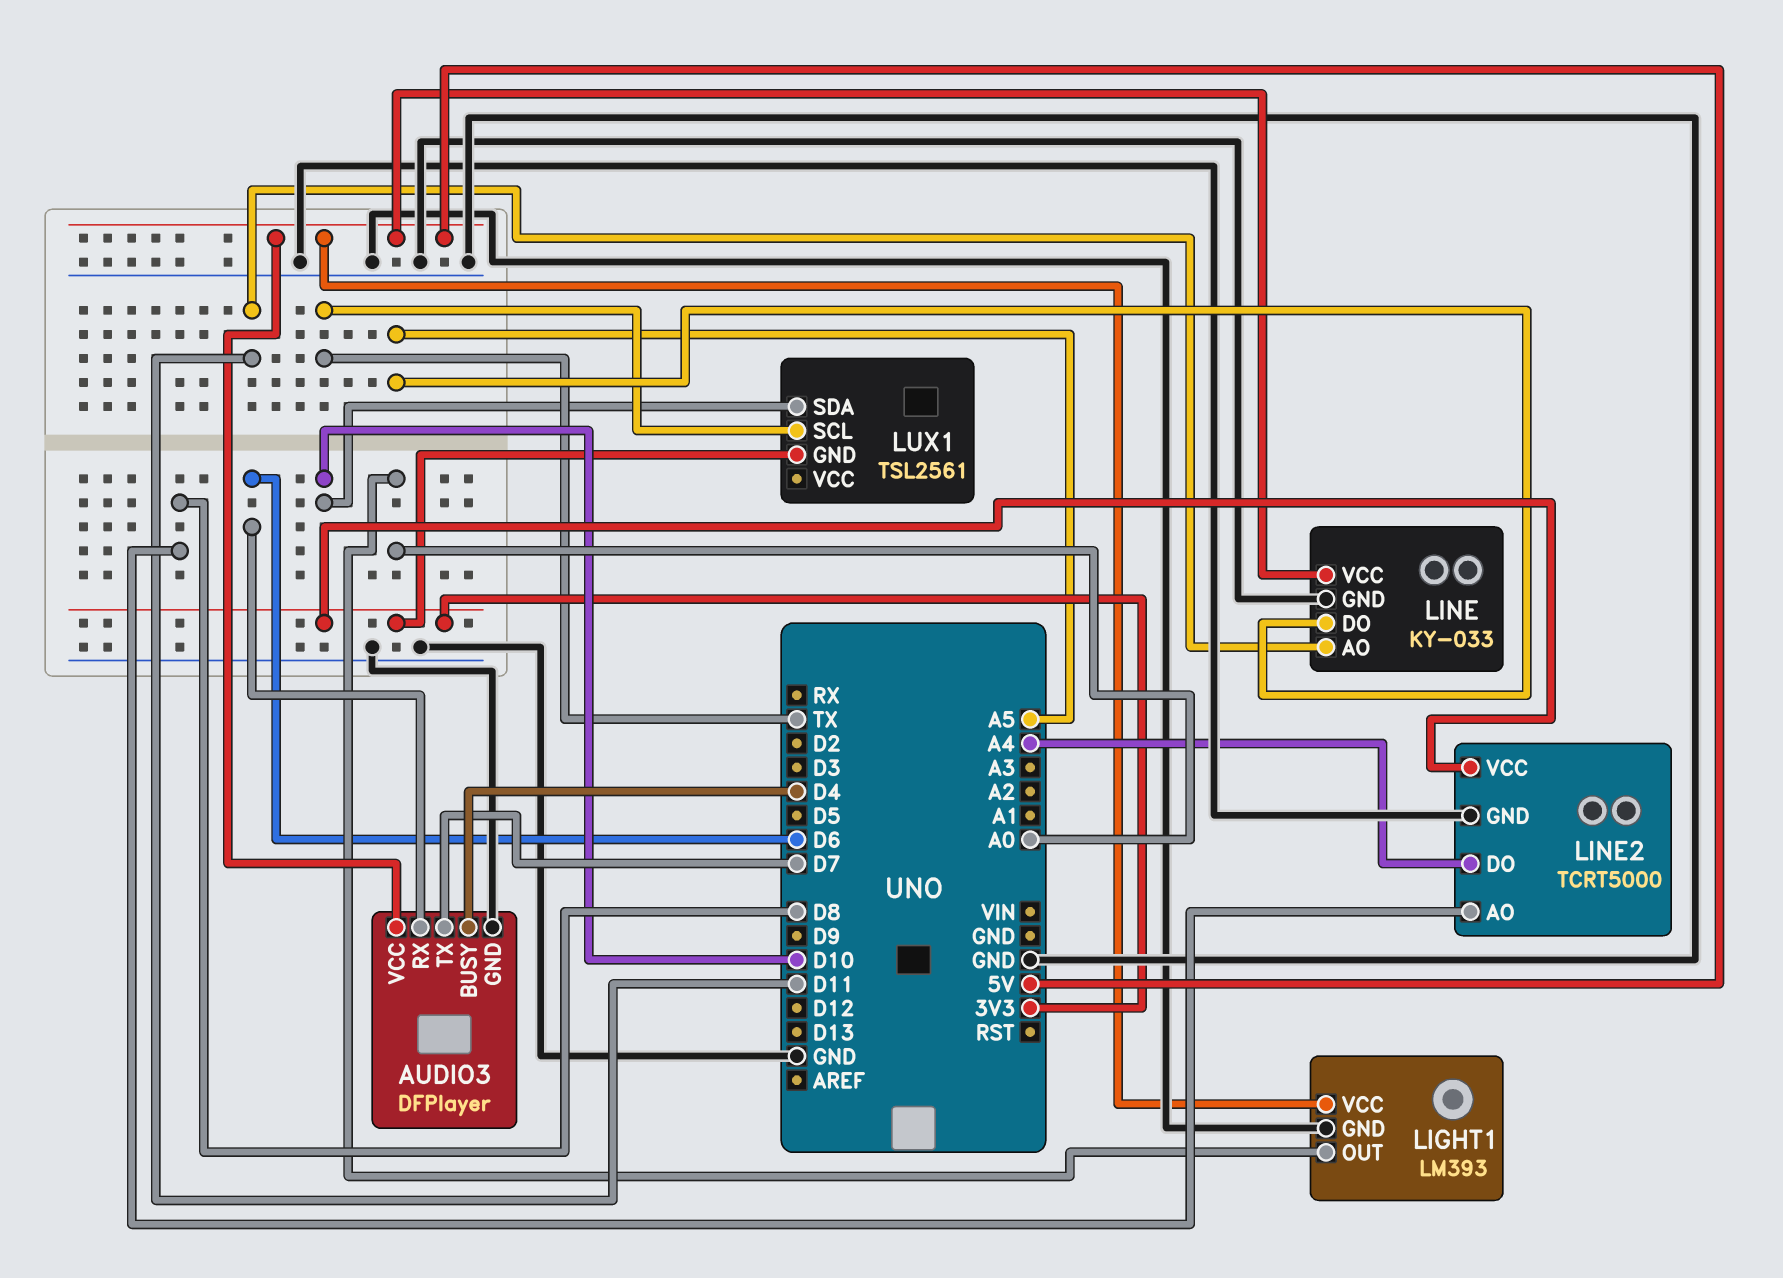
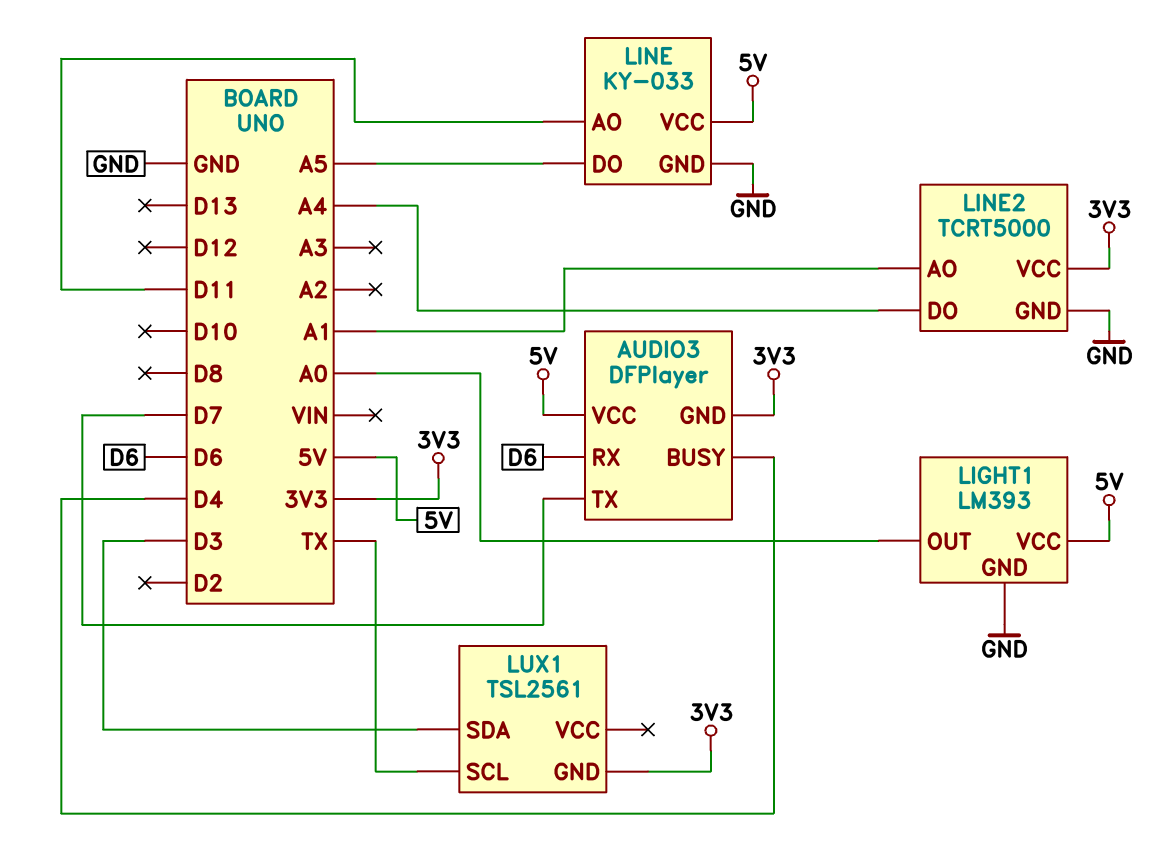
AUDIO3 pin GND: GND -> 3V3
LINE2 pin AO: D8 -> A1
LUX1 pin SDA: D10 -> D3

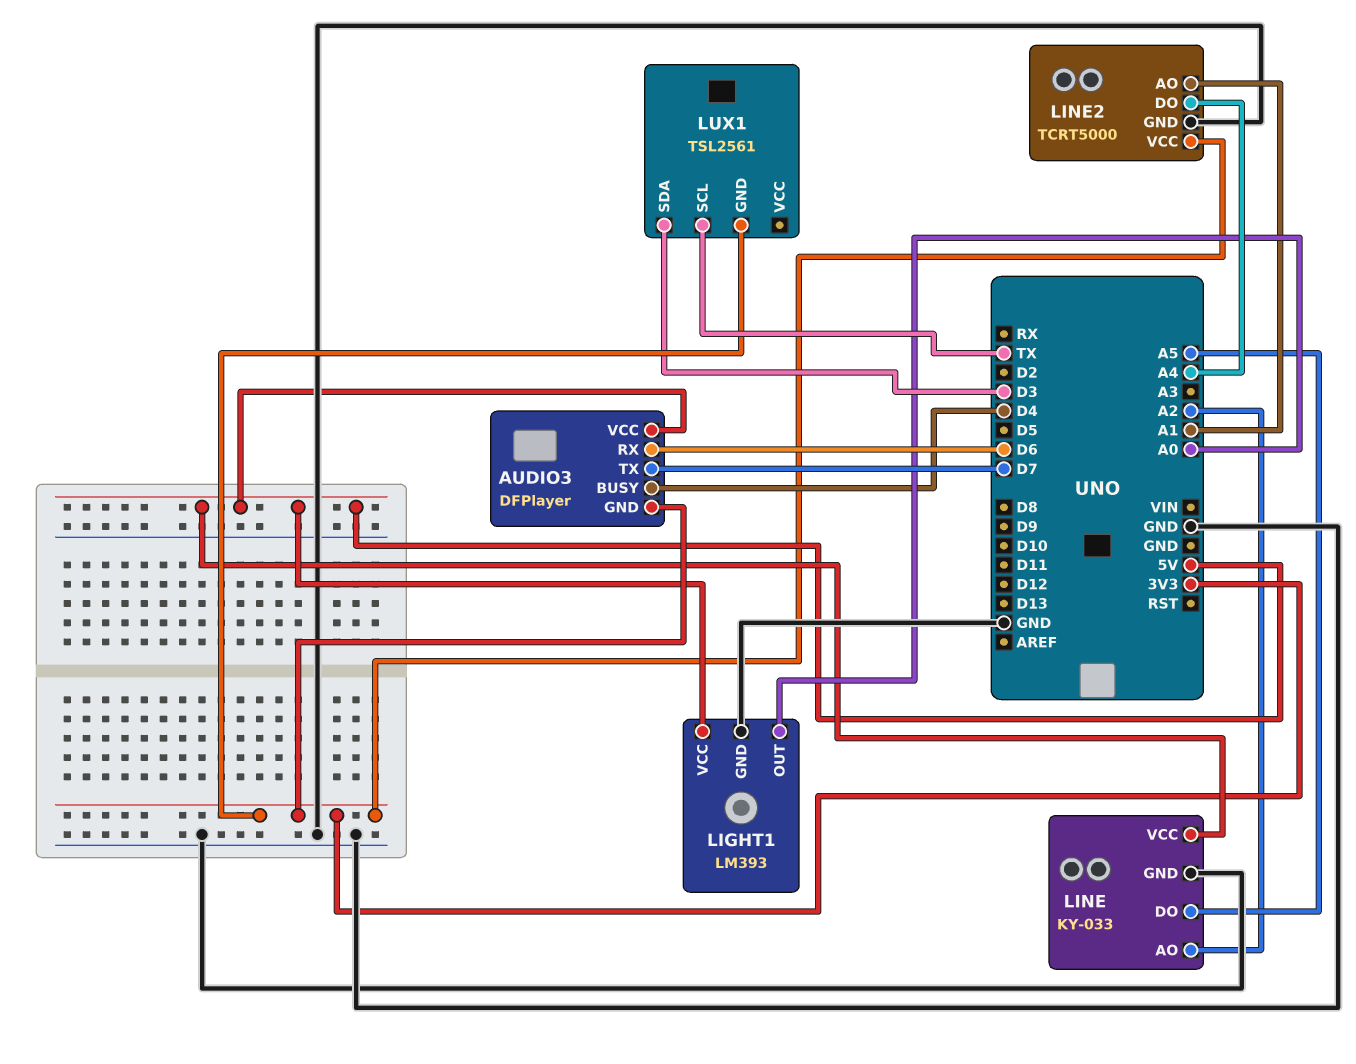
LINE pin AO: D11 -> A2

